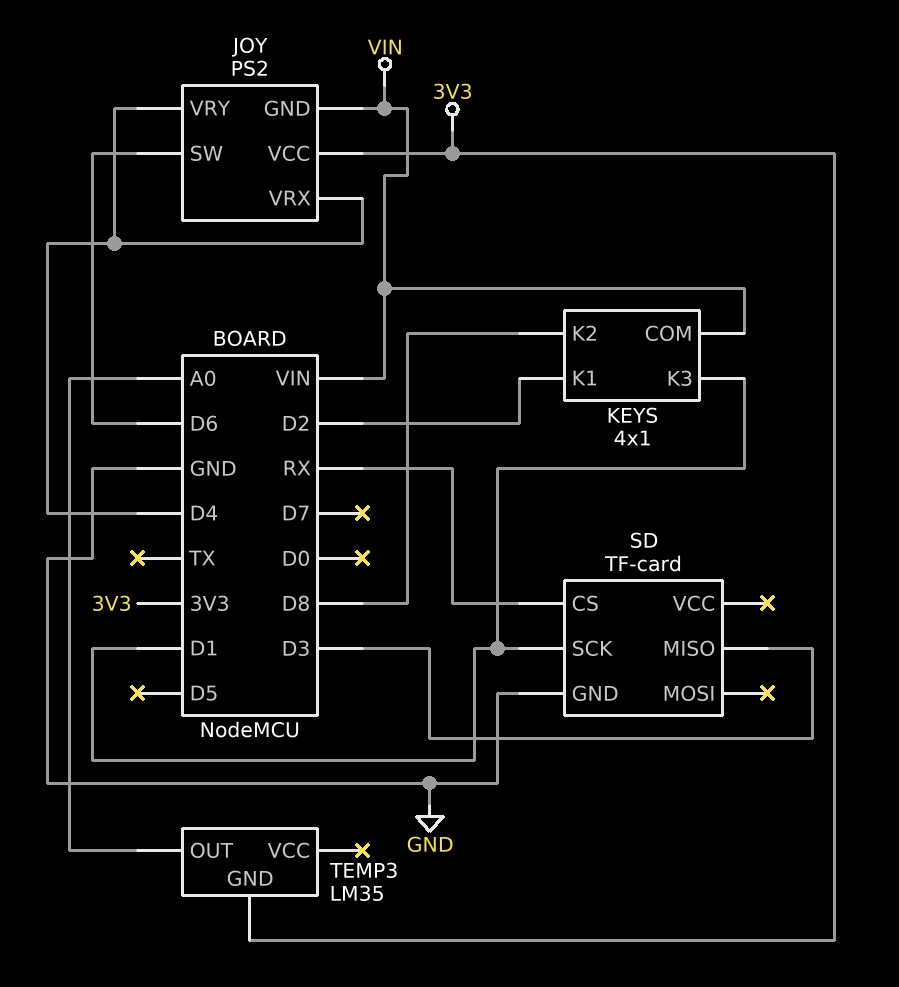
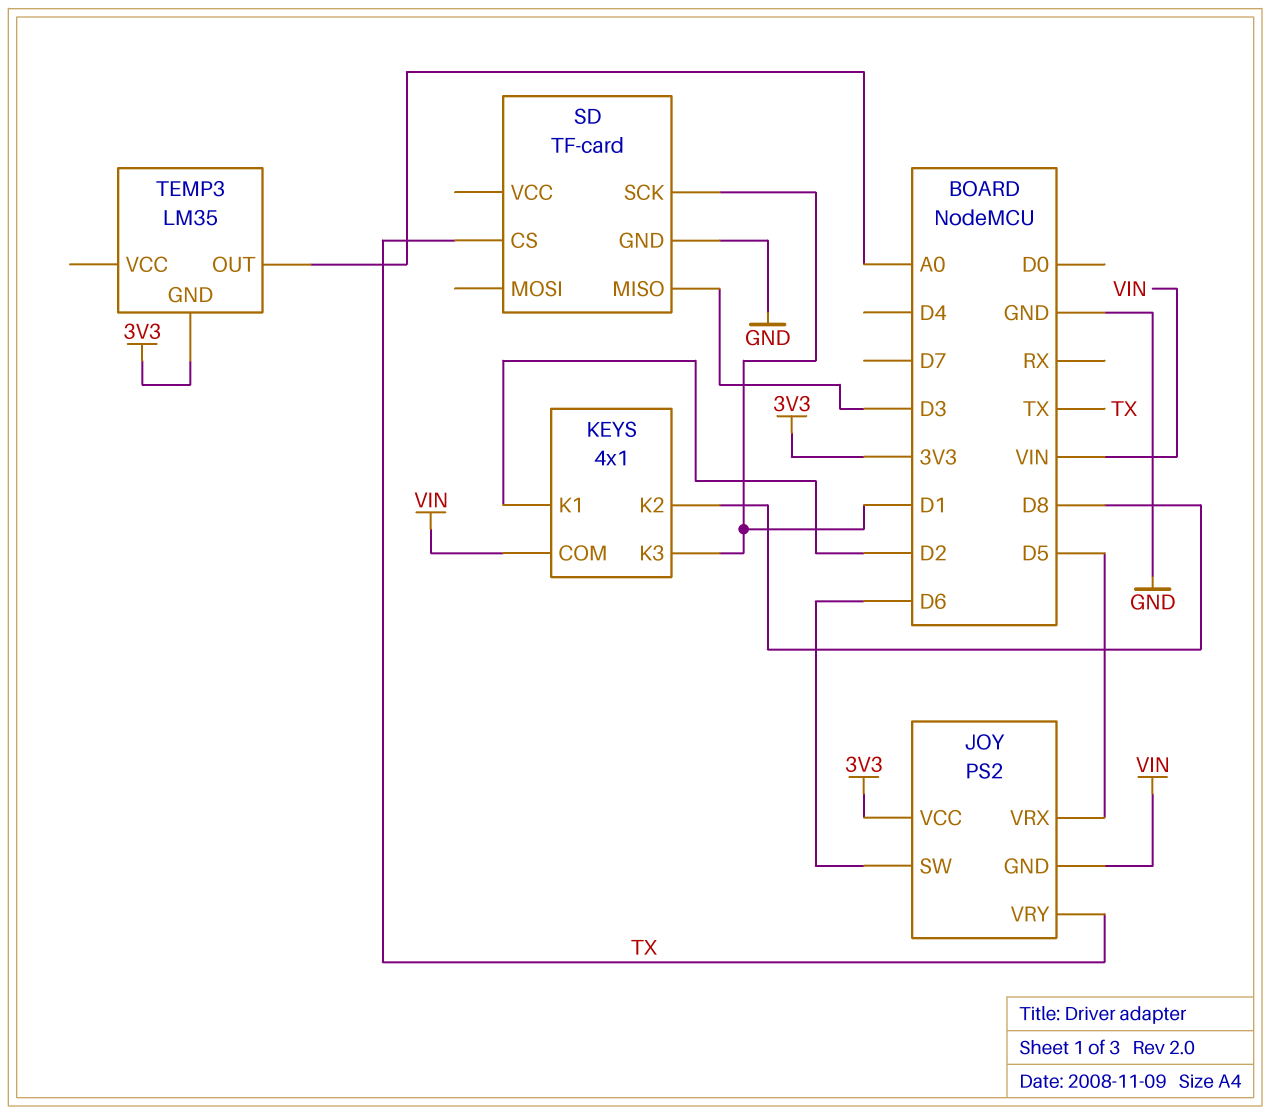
JOY pin VRX: D4 -> D5
JOY pin VRY: D4 -> TX
SD pin CS: RX -> TX

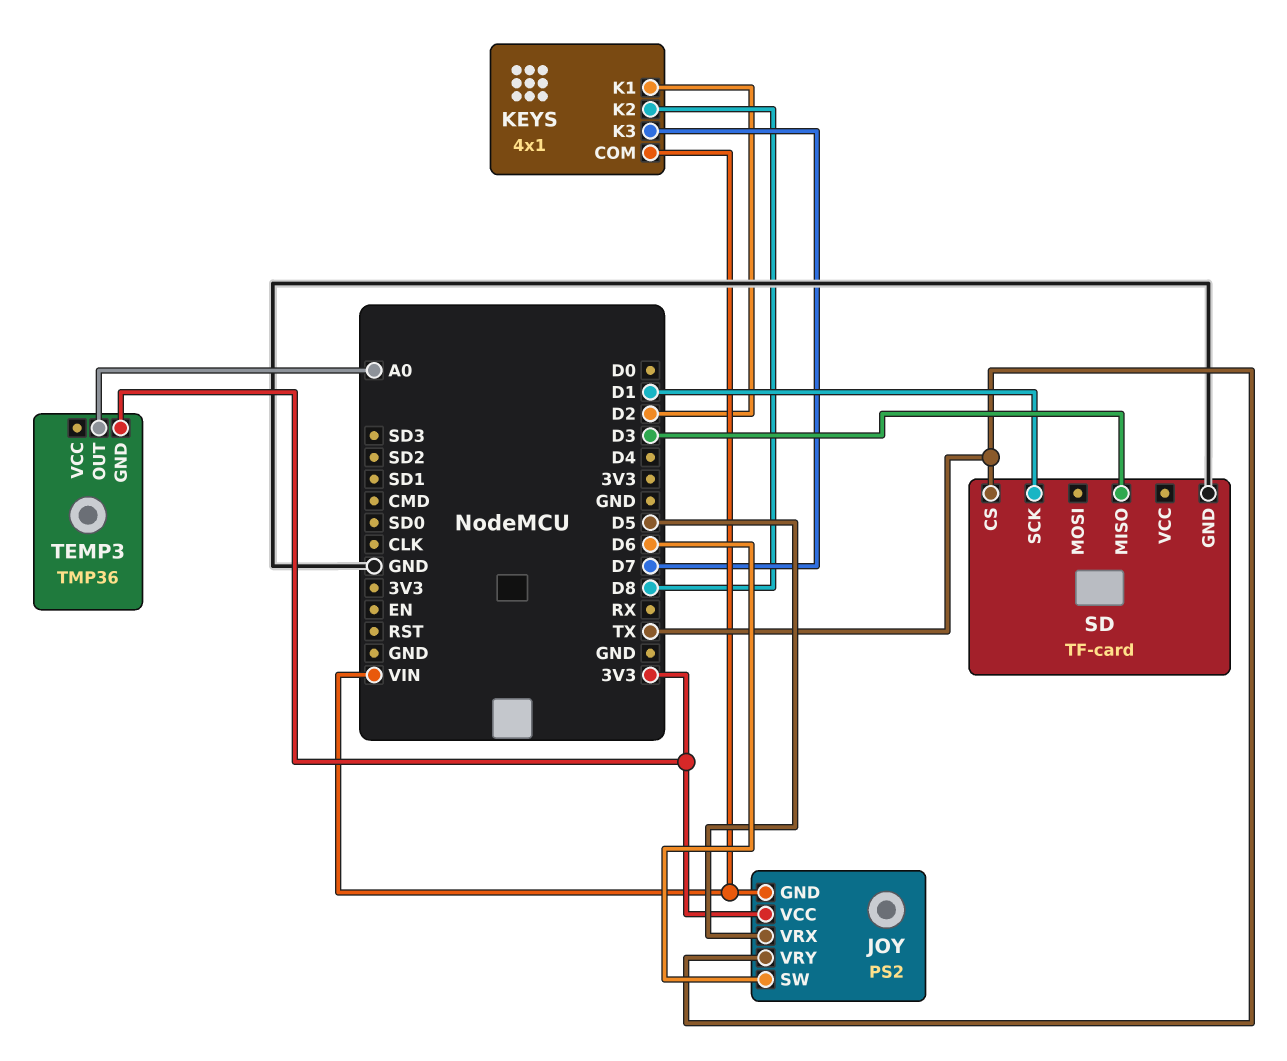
KEYS pin K3: D1 -> D7
TEMP3: LM35 -> TMP36

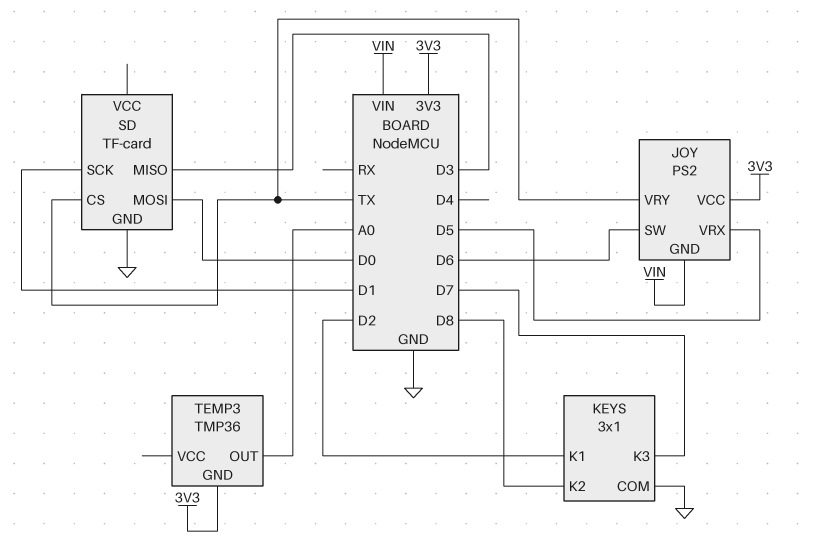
KEYS: 4x1 -> 3x1
KEYS pin COM: VIN -> GND
SD pin MOSI: none -> D0

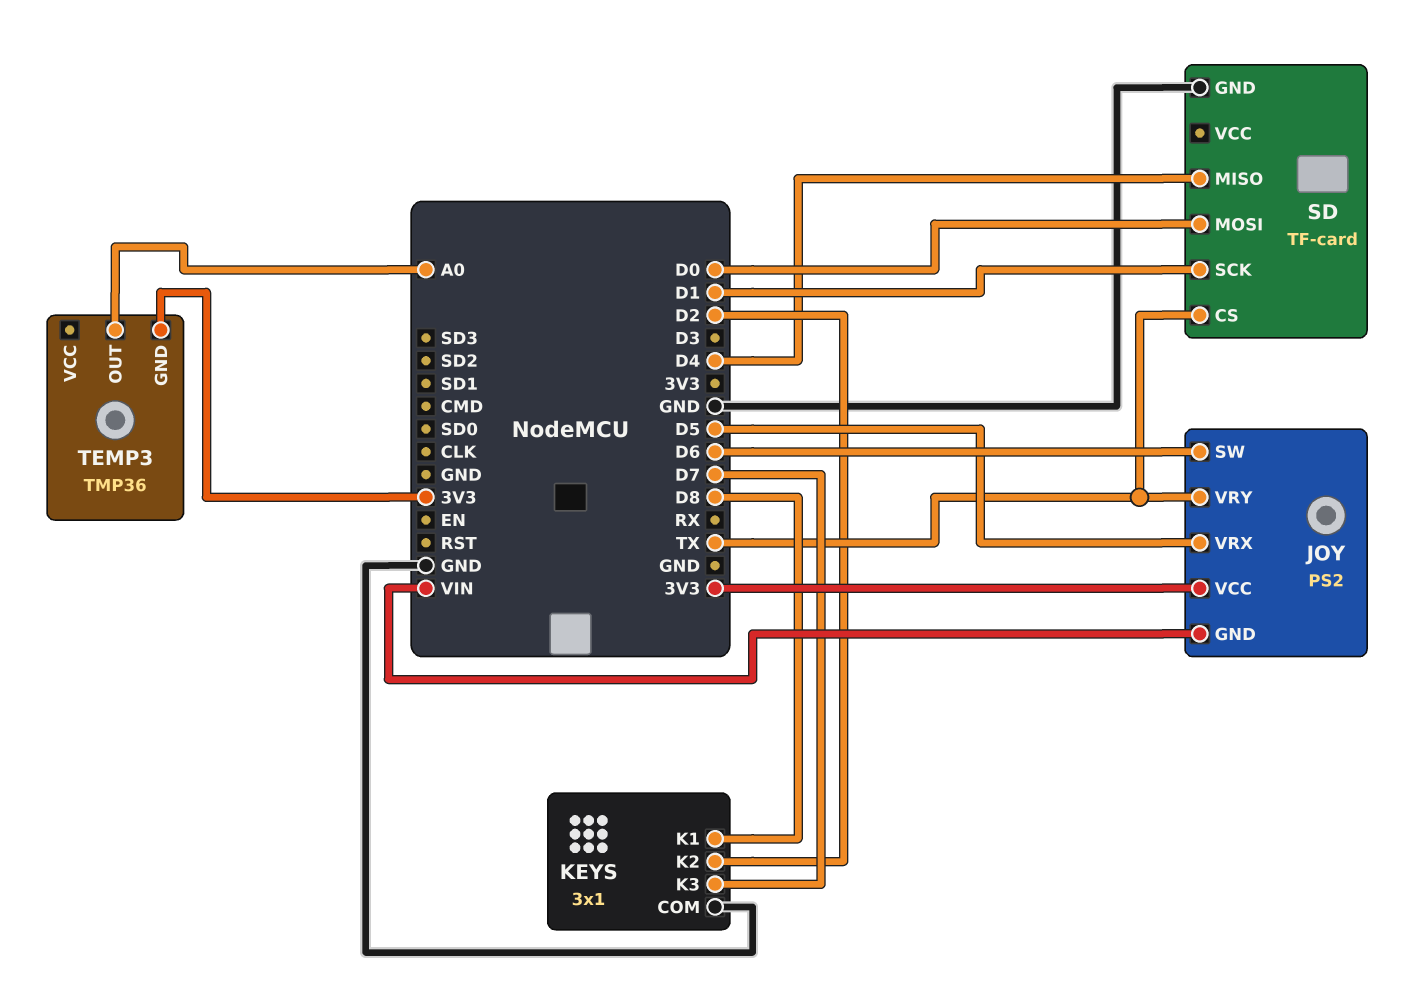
KEYS pin K1: D2 -> D8
KEYS pin K2: D8 -> D2
SD pin MISO: D3 -> D4

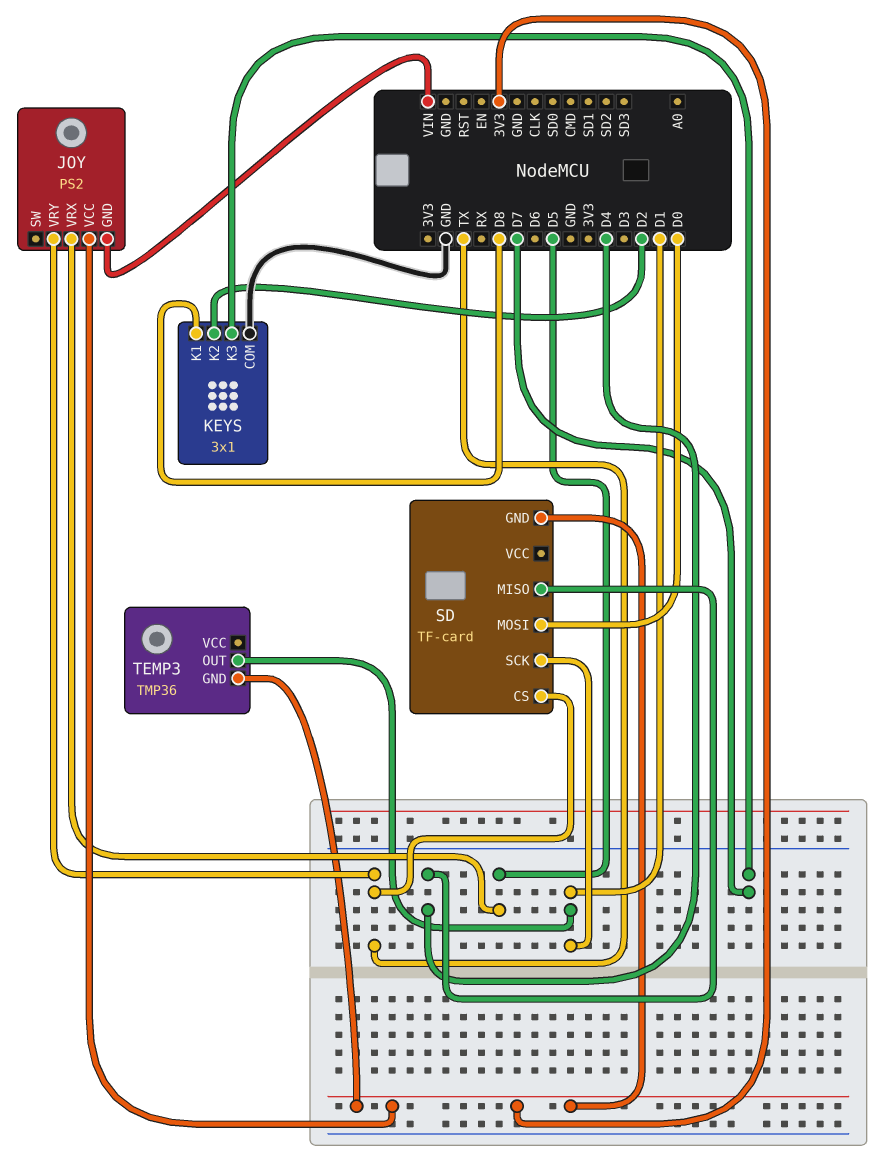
JOY pin SW: D6 -> none
SD pin GND: GND -> 3V3
TEMP3 pin OUT: A0 -> D1

